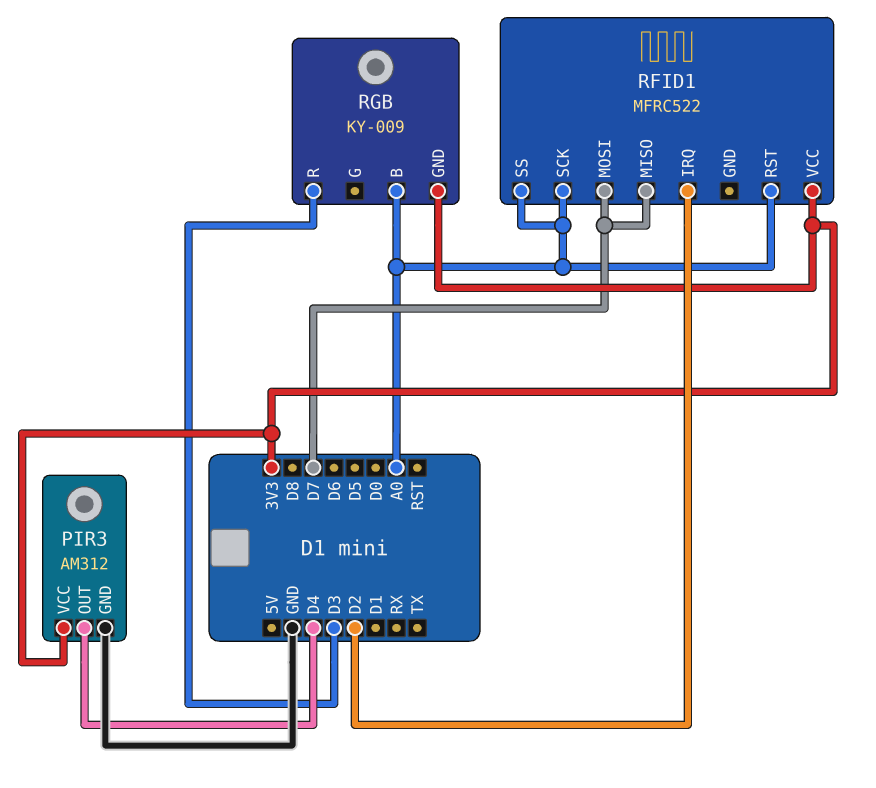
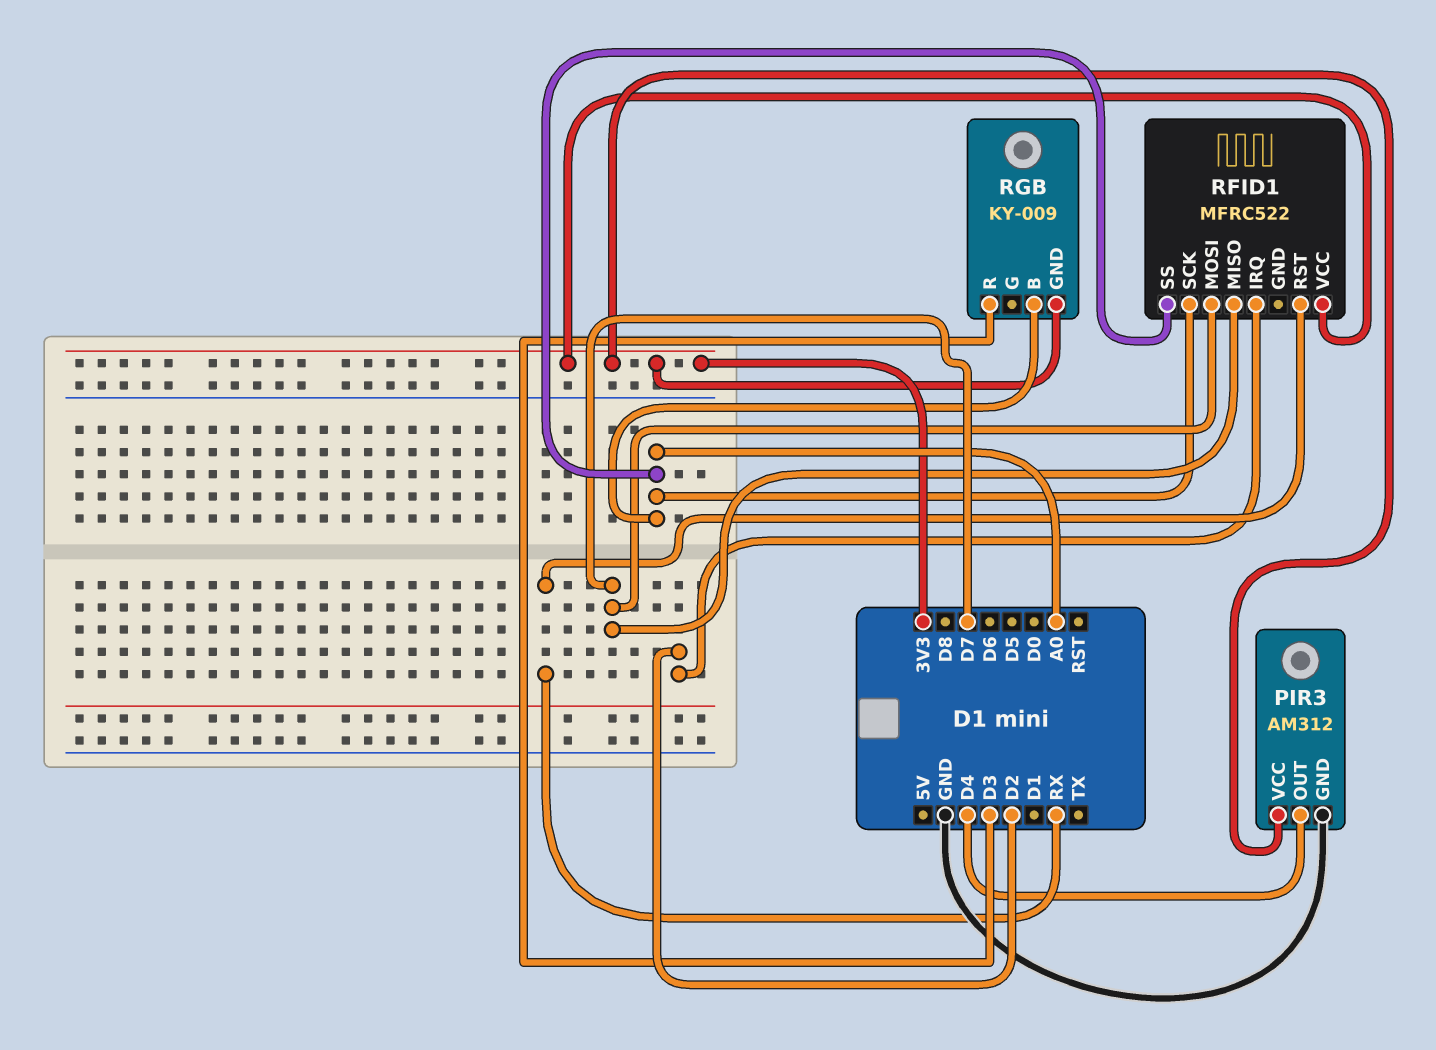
RFID1 pin RST: A0 -> RX

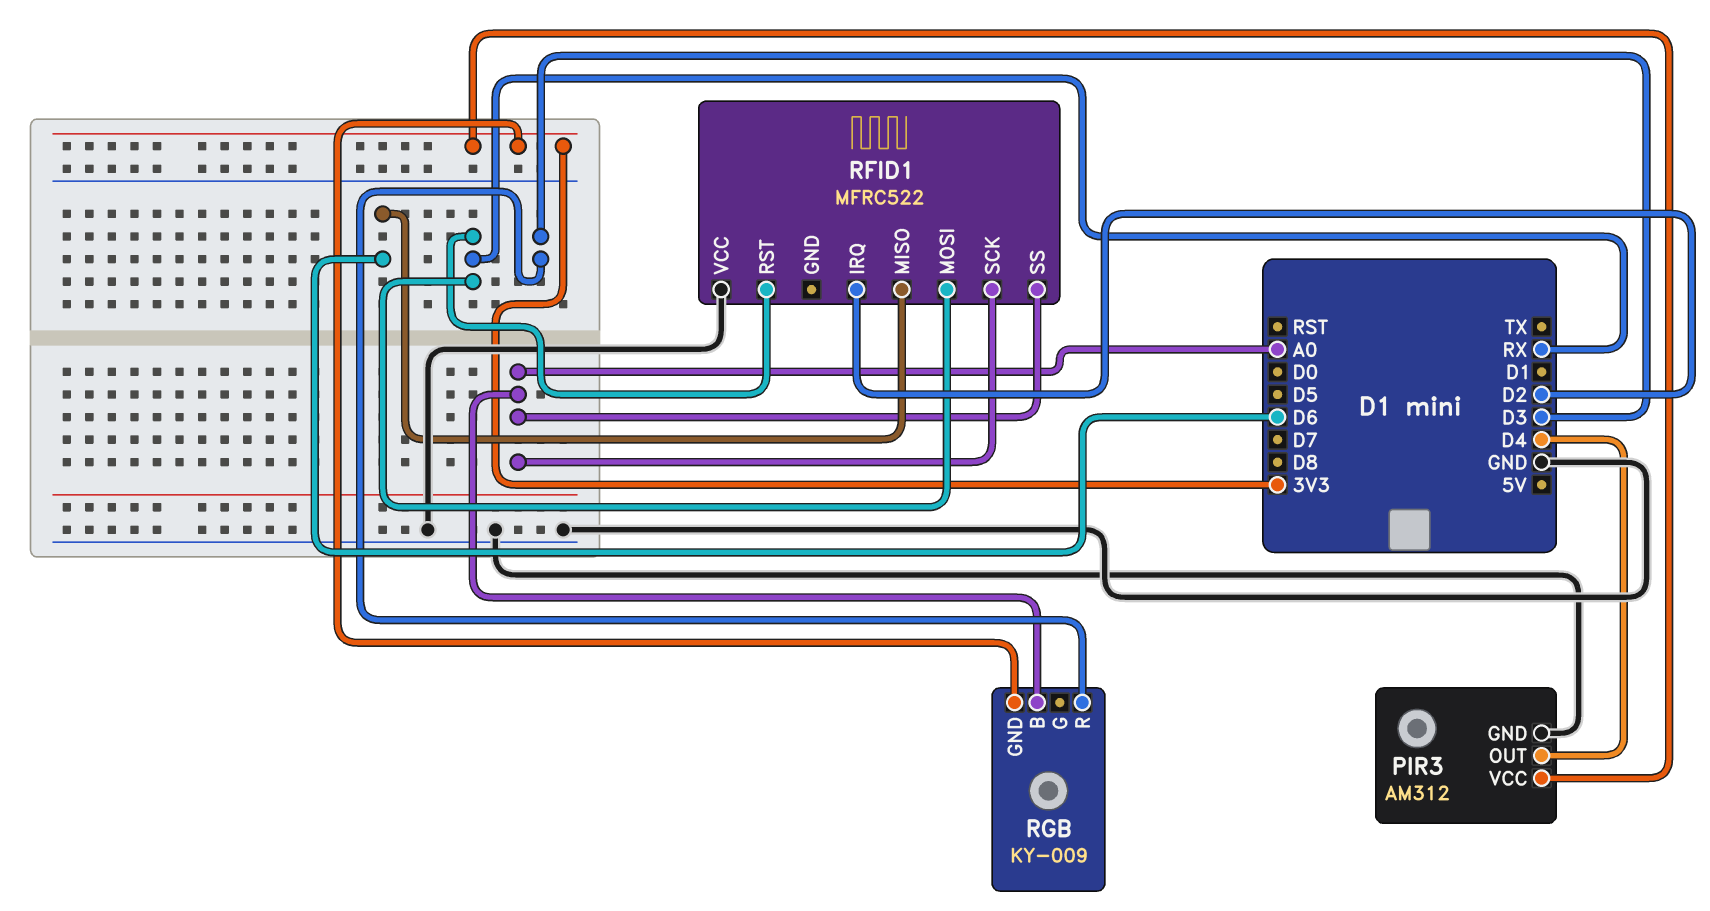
RFID1 pin MISO: D7 -> D6
RFID1 pin MOSI: D7 -> RX
RFID1 pin VCC: 3V3 -> GND

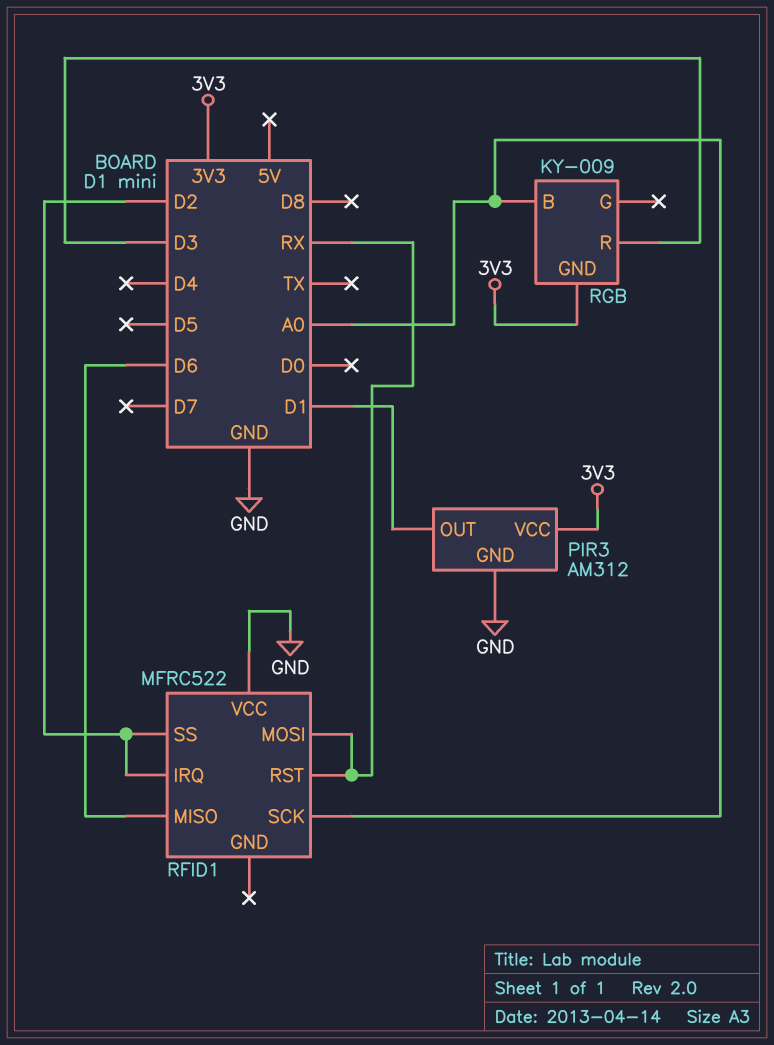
PIR3 pin OUT: D4 -> D1
RFID1 pin SS: A0 -> D2

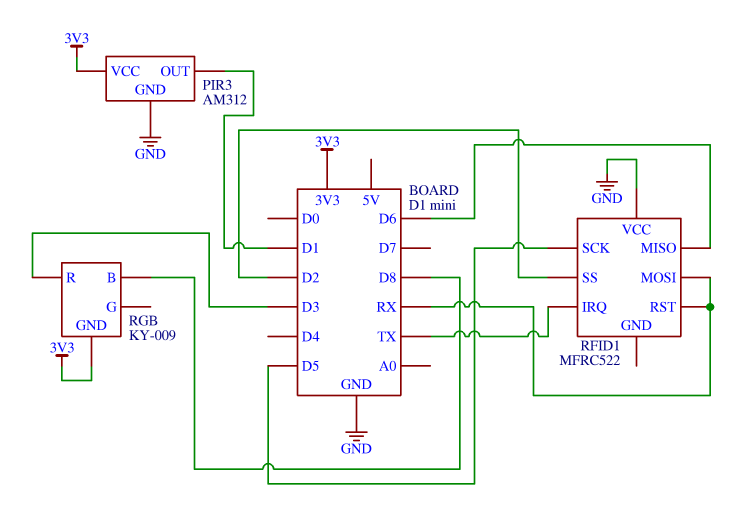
RFID1 pin IRQ: D2 -> TX
RFID1 pin SCK: A0 -> D5
RGB pin B: A0 -> D8

